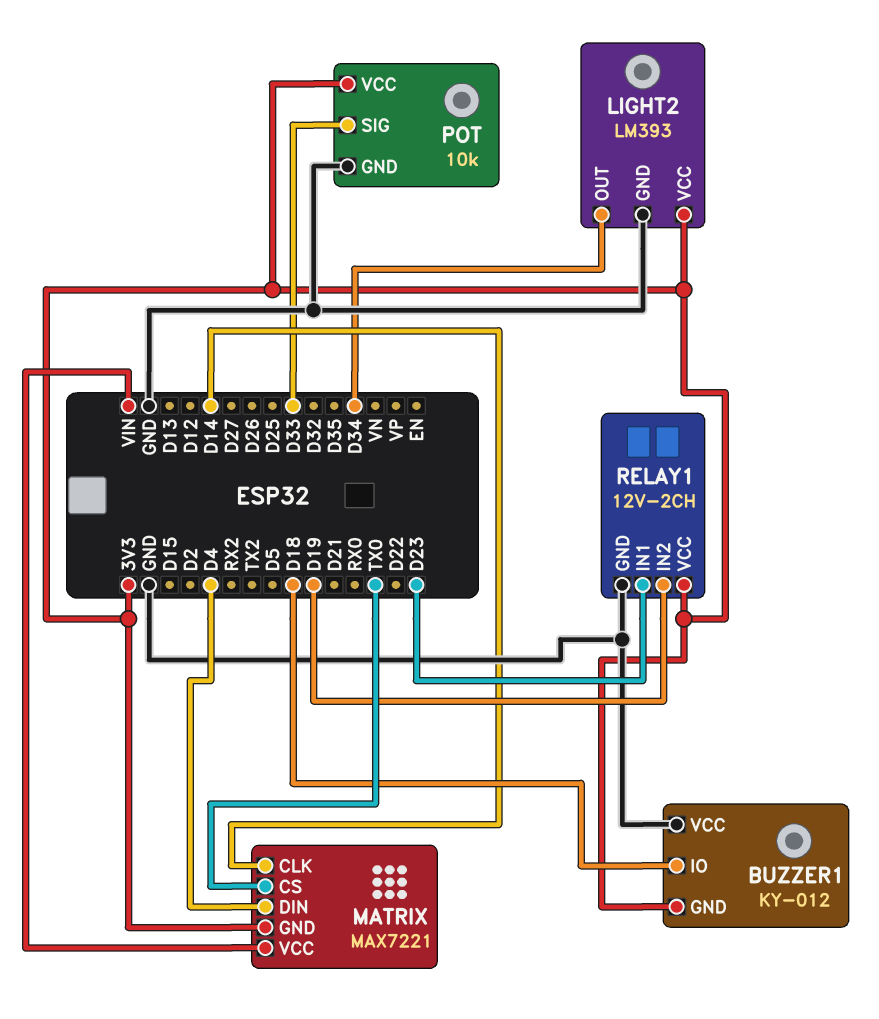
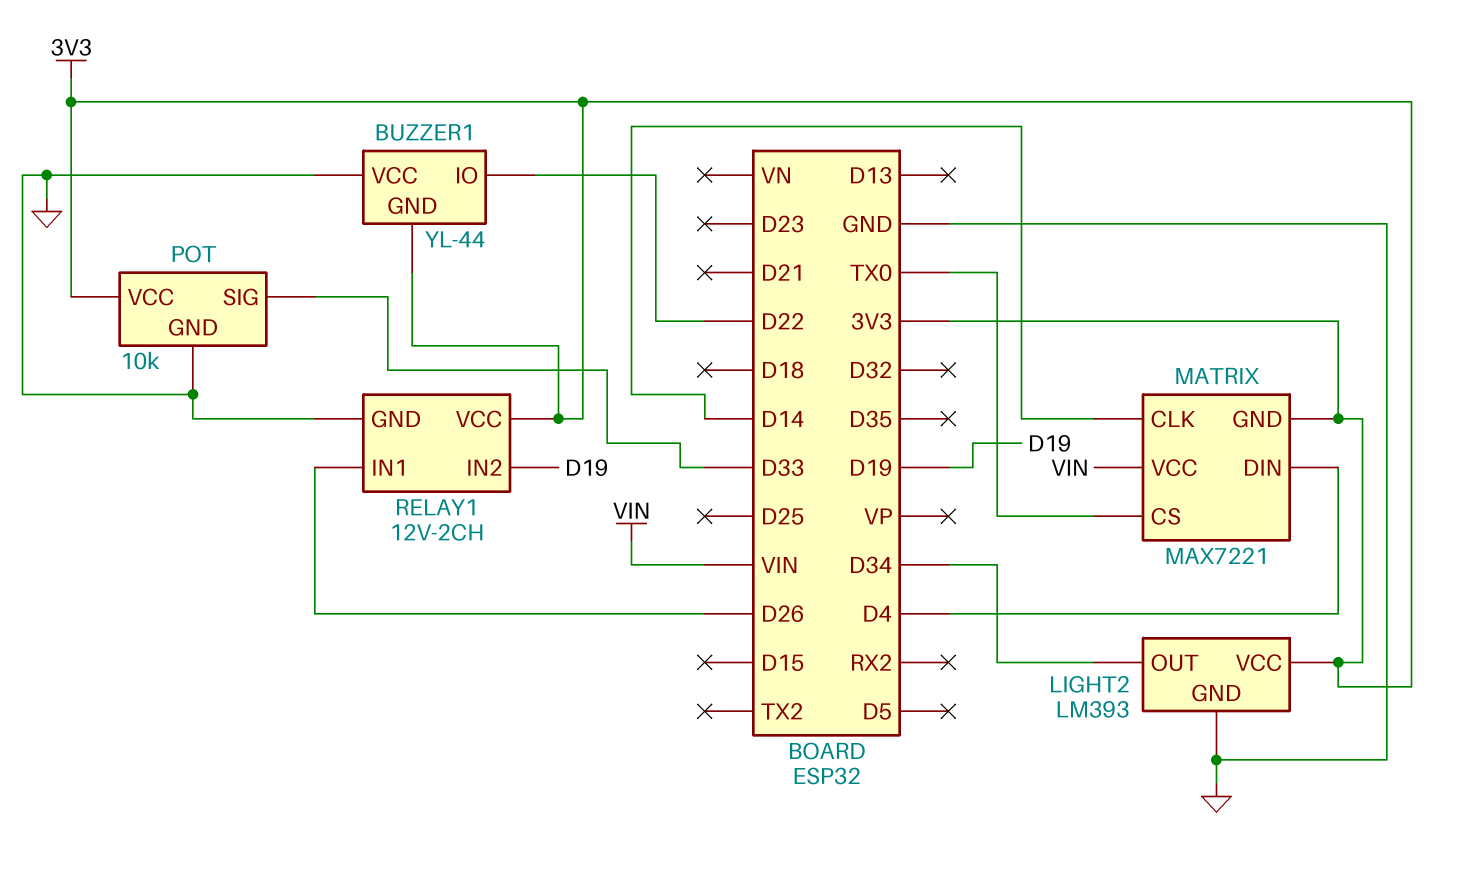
BUZZER1: KY-012 -> YL-44
BUZZER1 pin IO: D18 -> D22
RELAY1 pin IN1: D23 -> D26

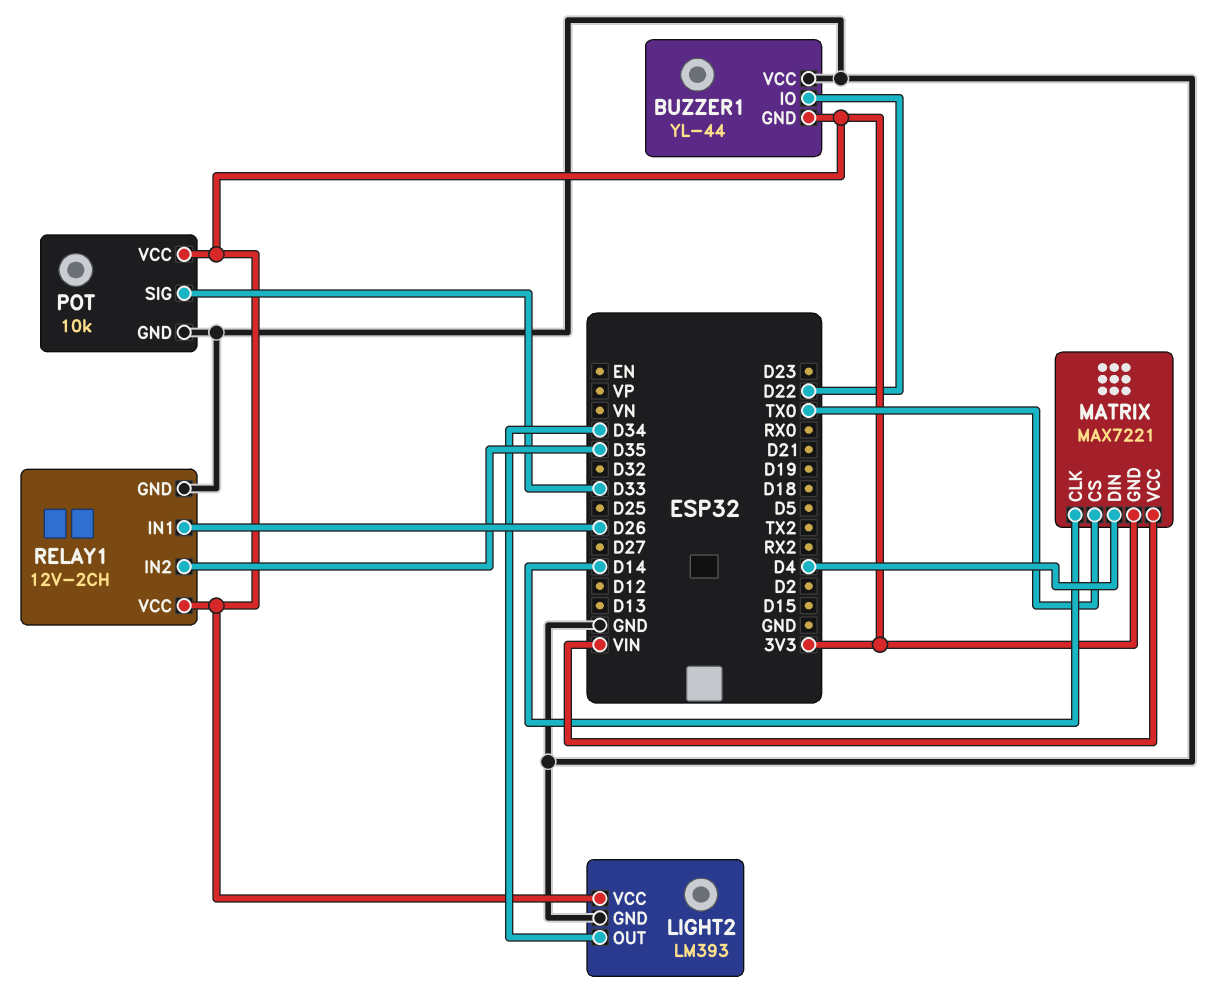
RELAY1 pin IN2: D19 -> D35

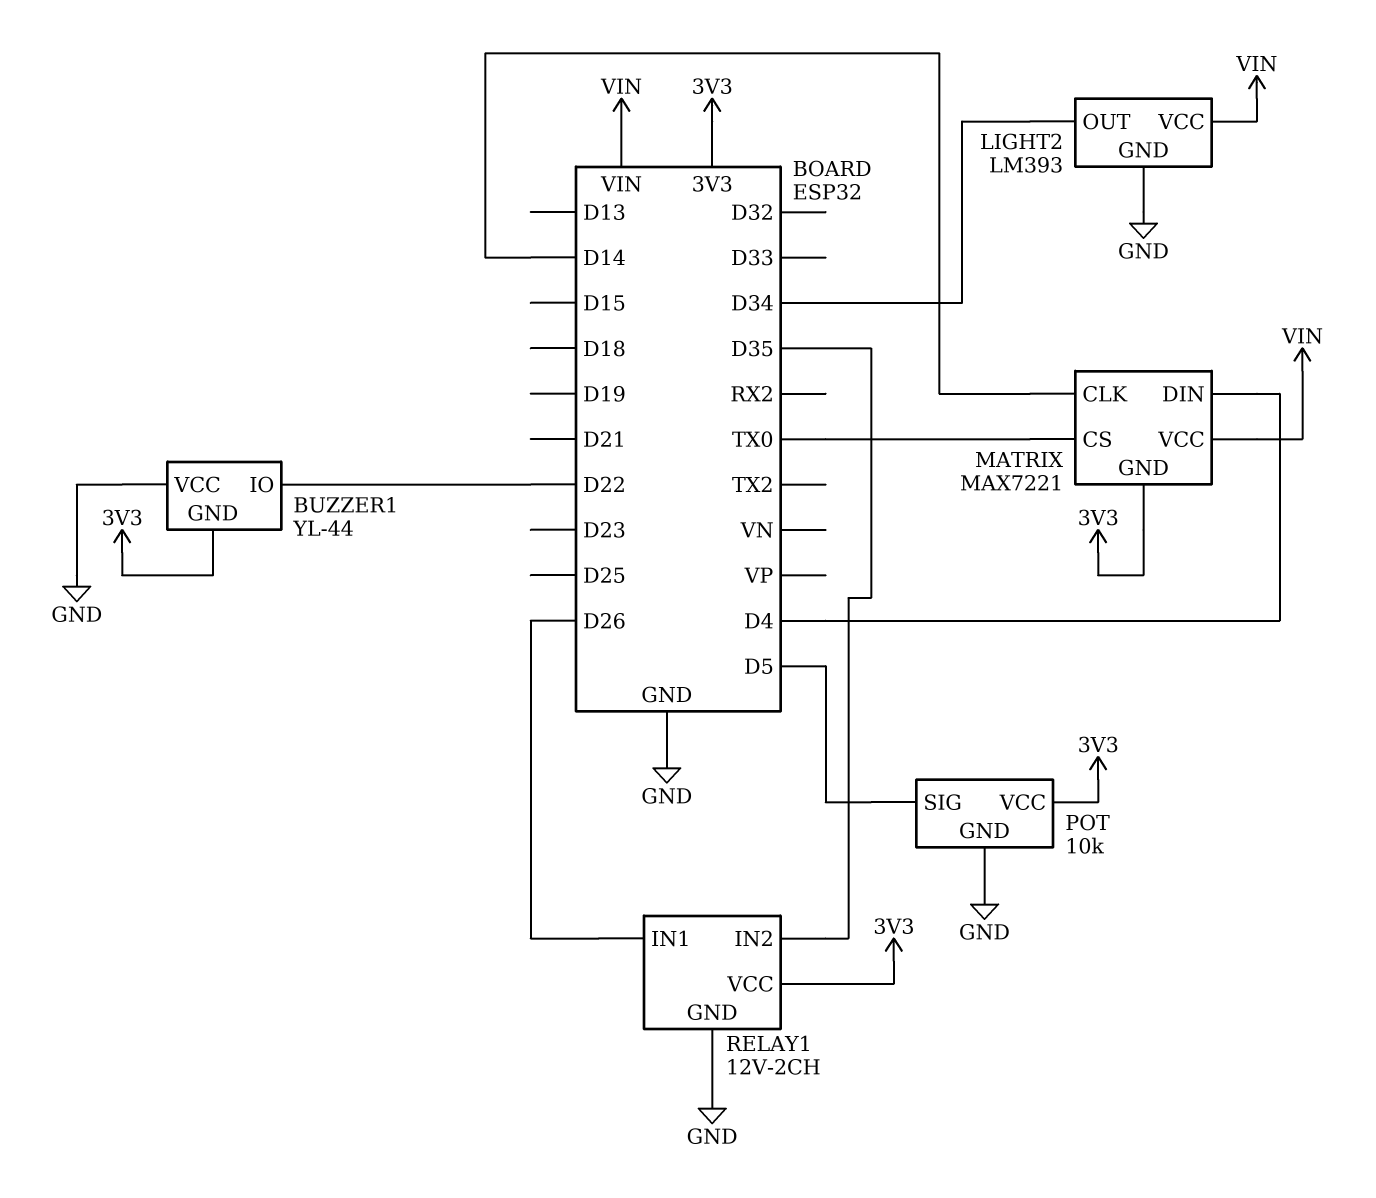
LIGHT2 pin VCC: 3V3 -> VIN
POT pin SIG: D33 -> D5

